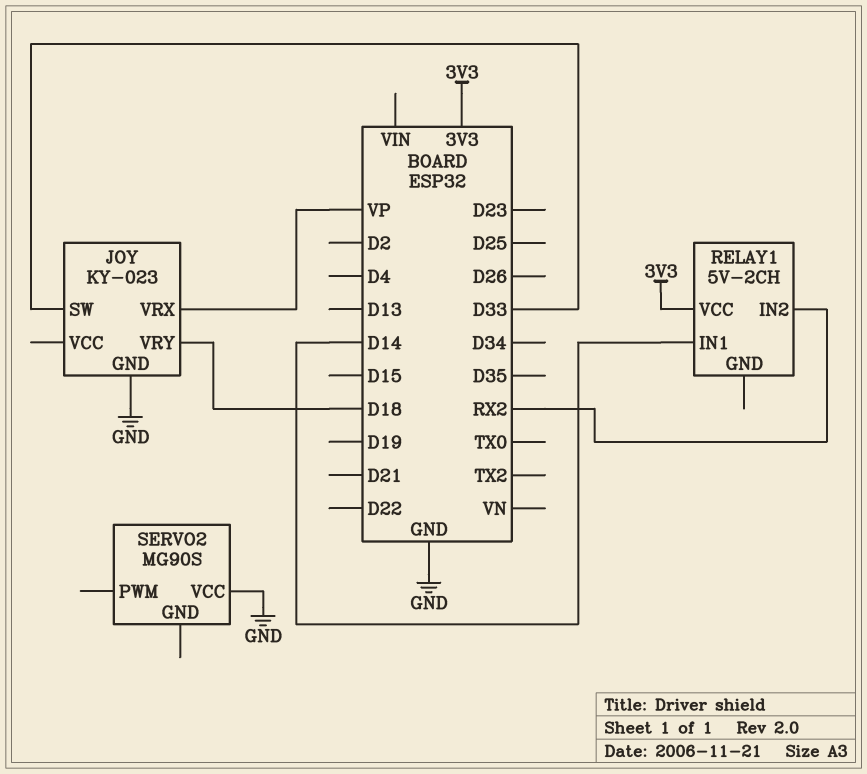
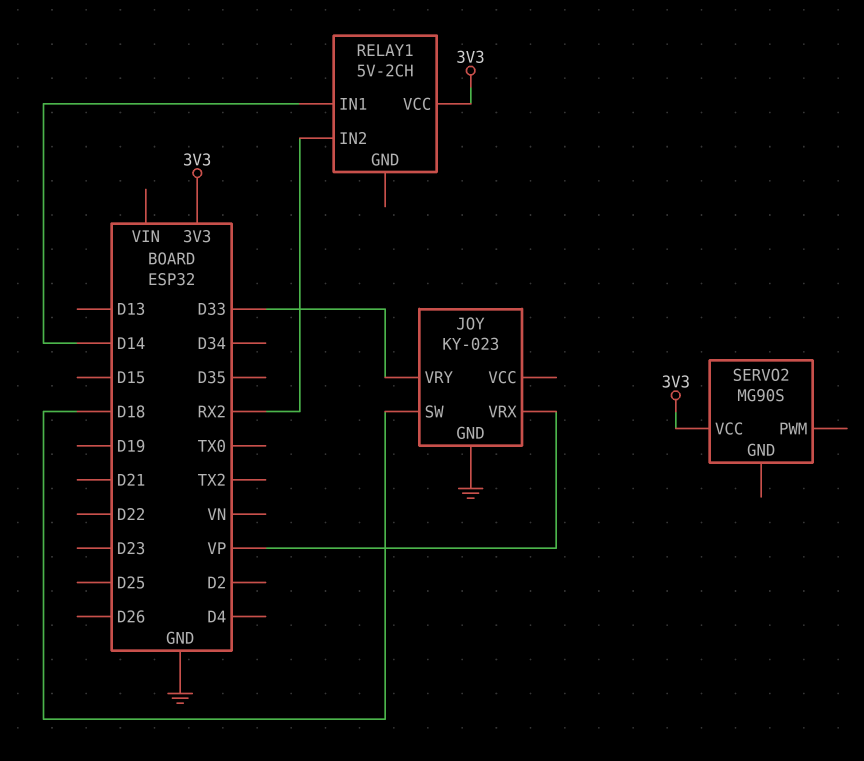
JOY pin SW: D33 -> D18
JOY pin VRY: D18 -> D33
SERVO2 pin VCC: GND -> 3V3

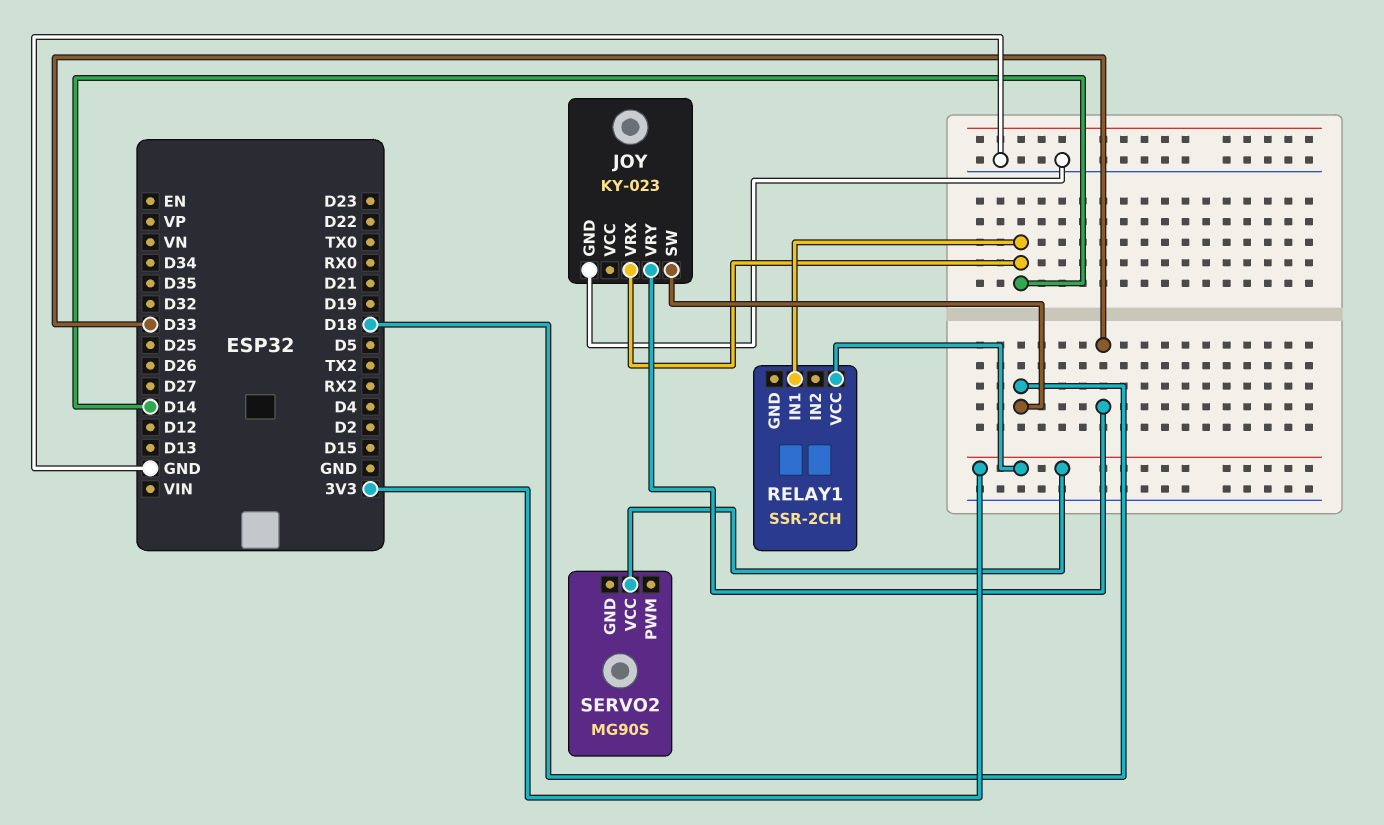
JOY pin VRX: VP -> D14
RELAY1: 5V-2CH -> SSR-2CH
RELAY1 pin IN2: RX2 -> none

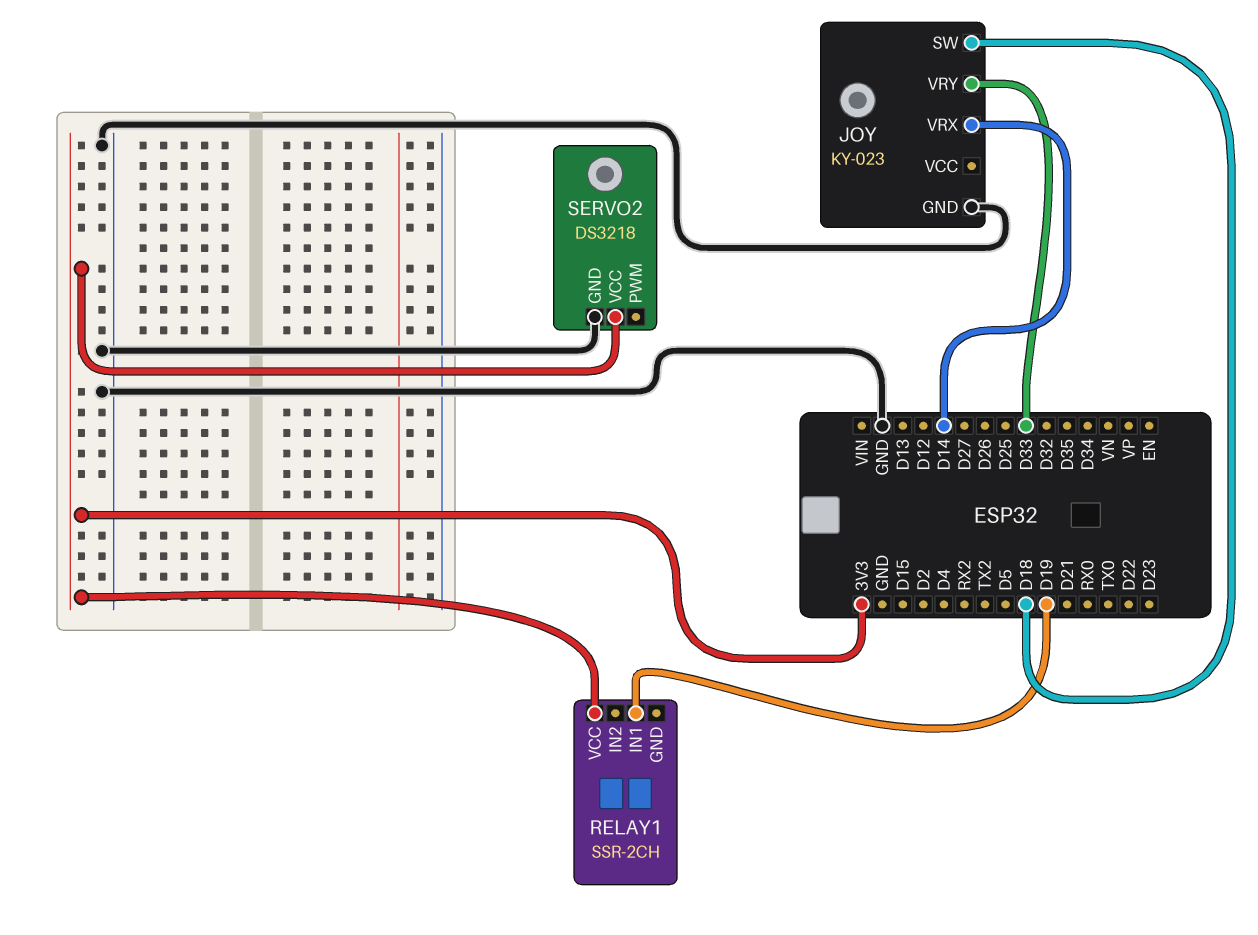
RELAY1 pin IN1: D14 -> D19
SERVO2: MG90S -> DS3218
SERVO2 pin GND: none -> GND

